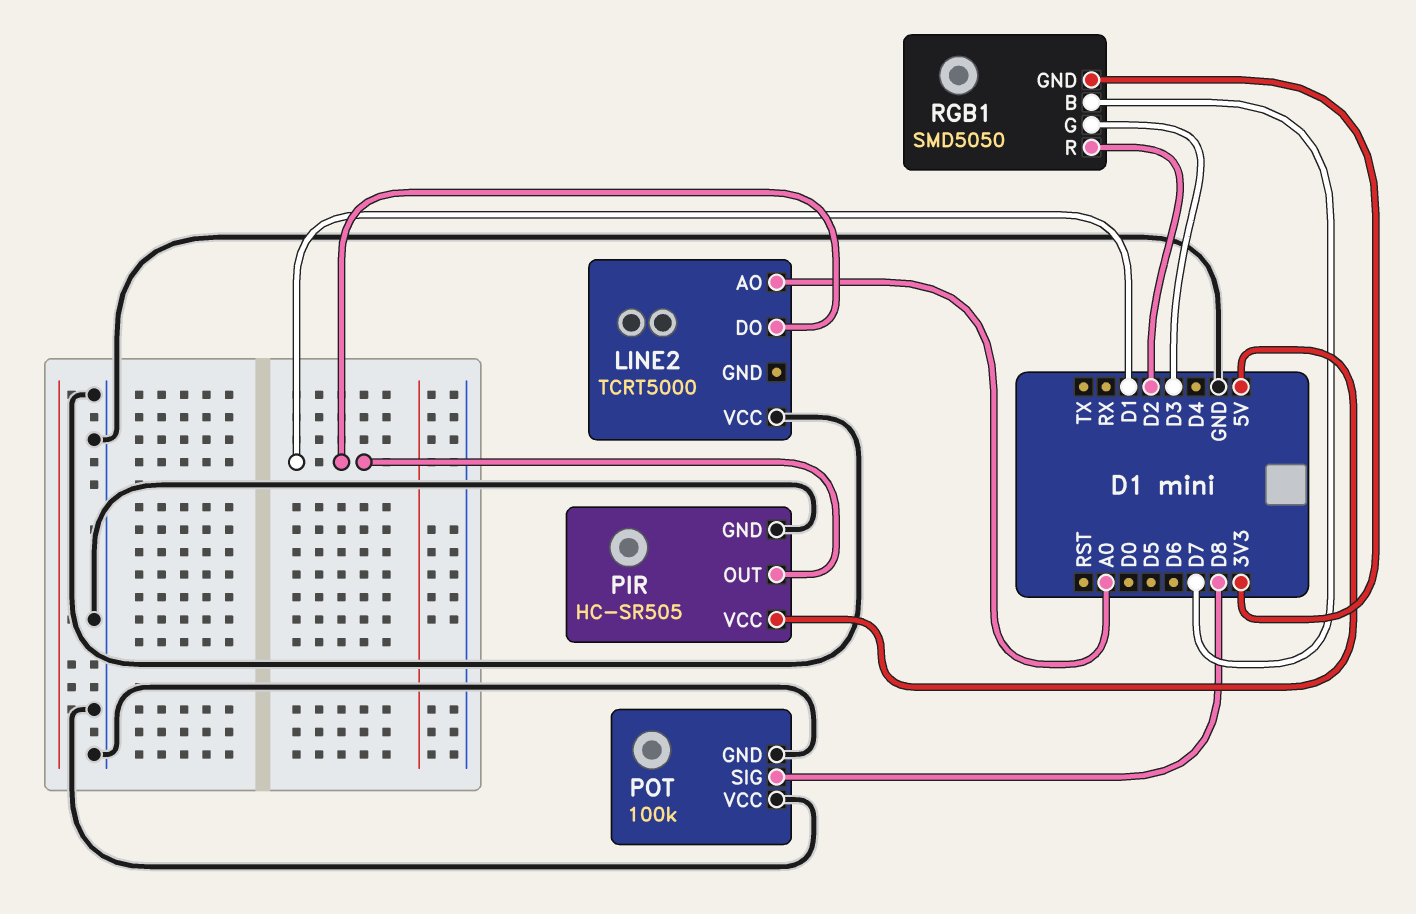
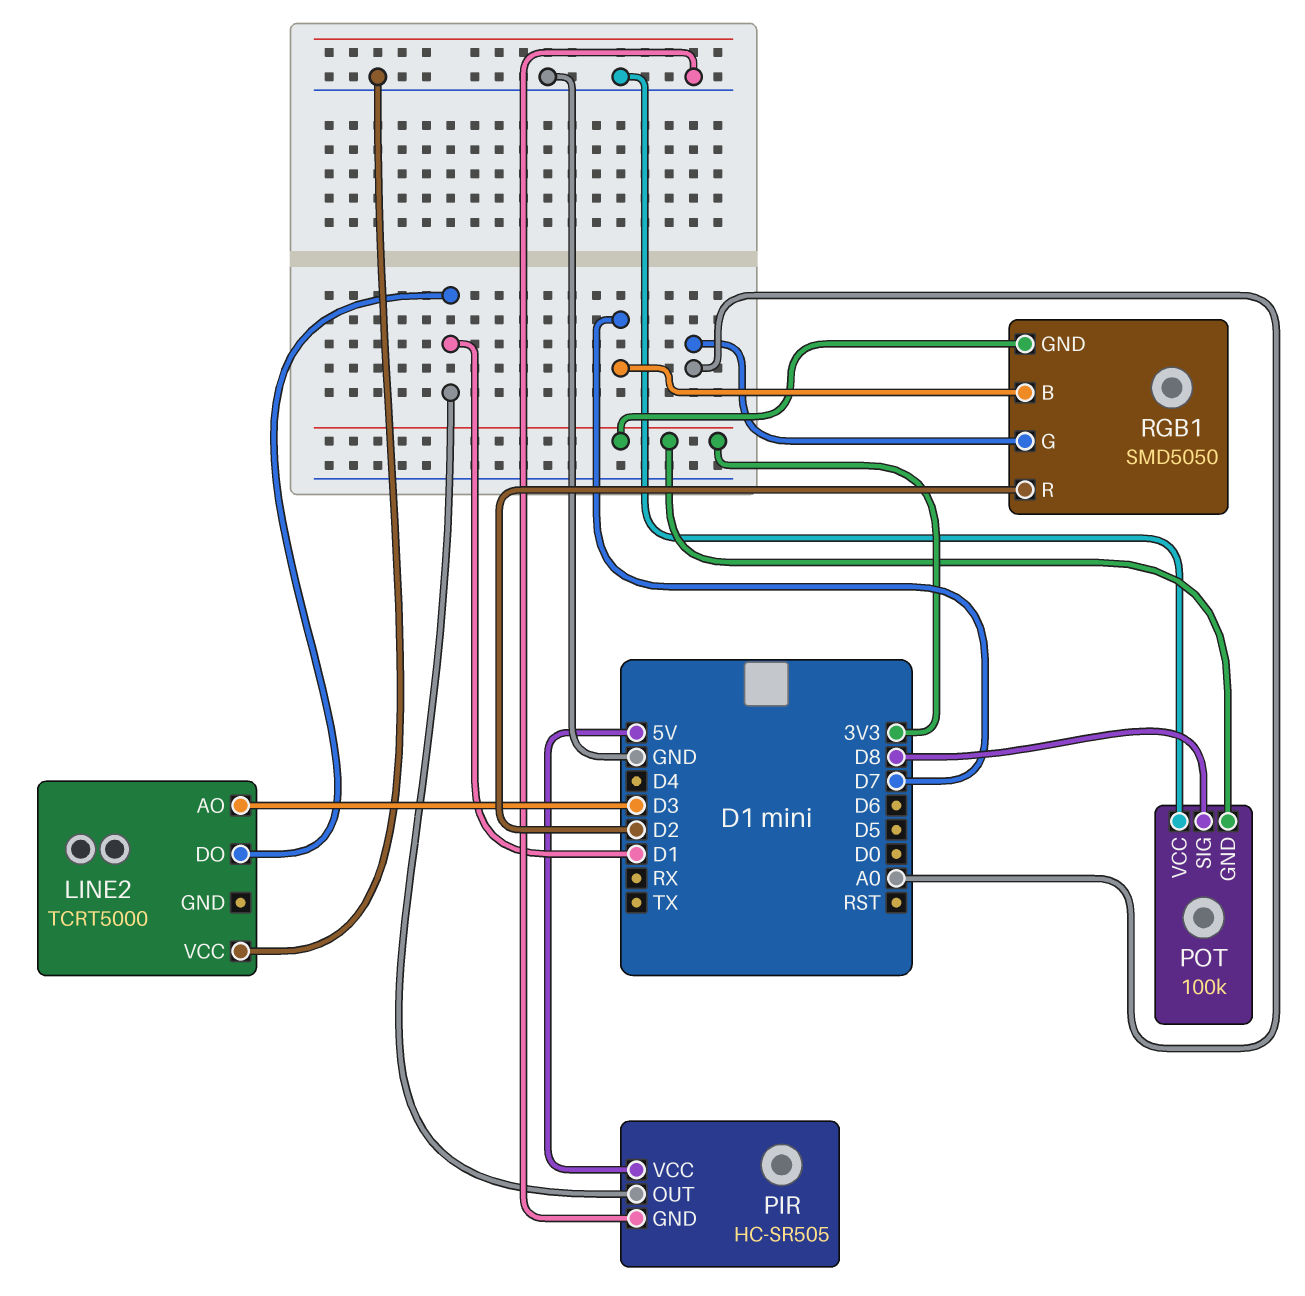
LINE2 pin AO: A0 -> D3
POT pin GND: GND -> 3V3
RGB1 pin G: D3 -> A0

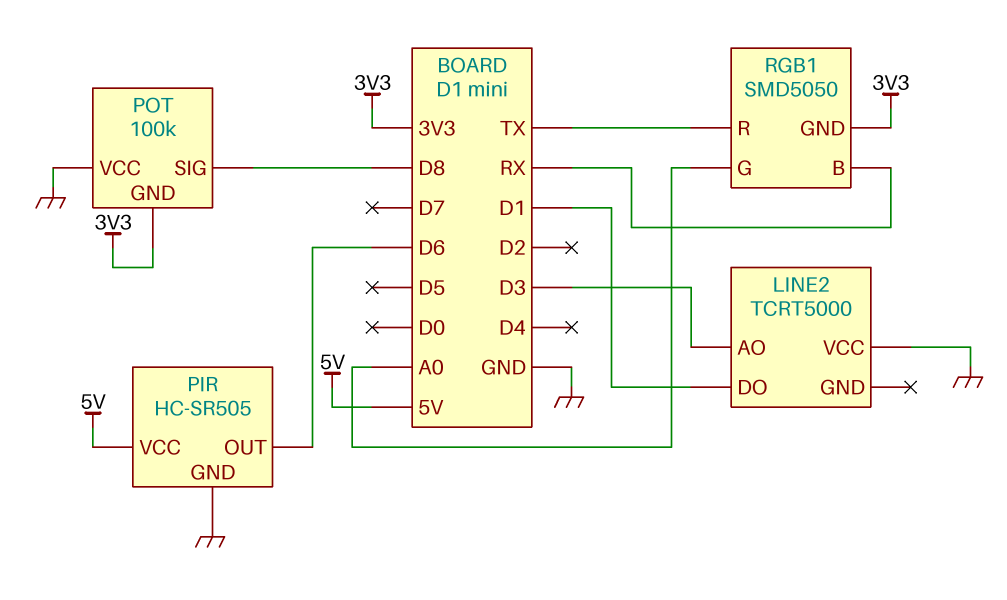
PIR pin OUT: D1 -> D6
RGB1 pin B: D7 -> RX
RGB1 pin R: D2 -> TX

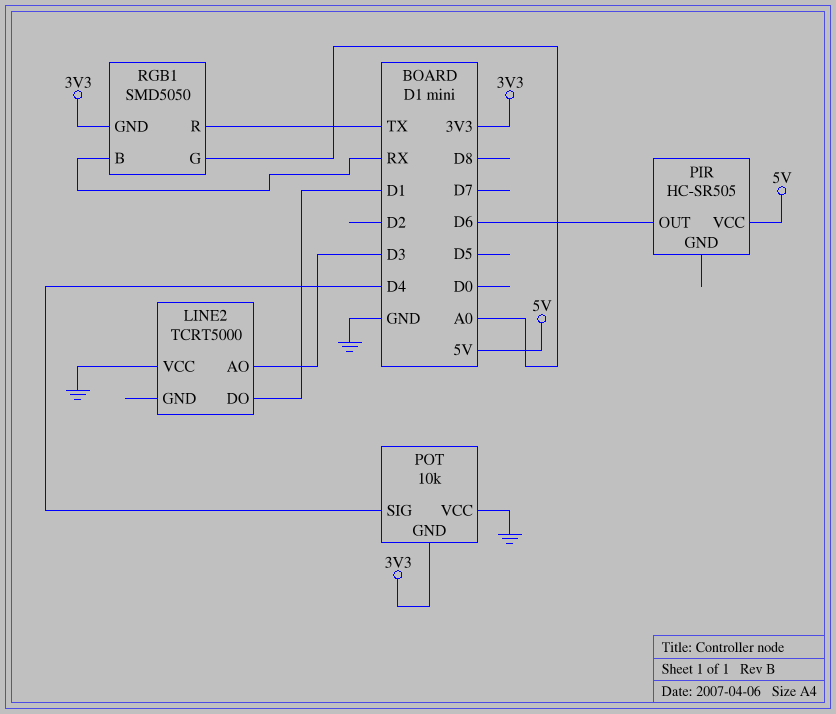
PIR pin GND: GND -> none
POT: 100k -> 10k
POT pin SIG: D8 -> D4

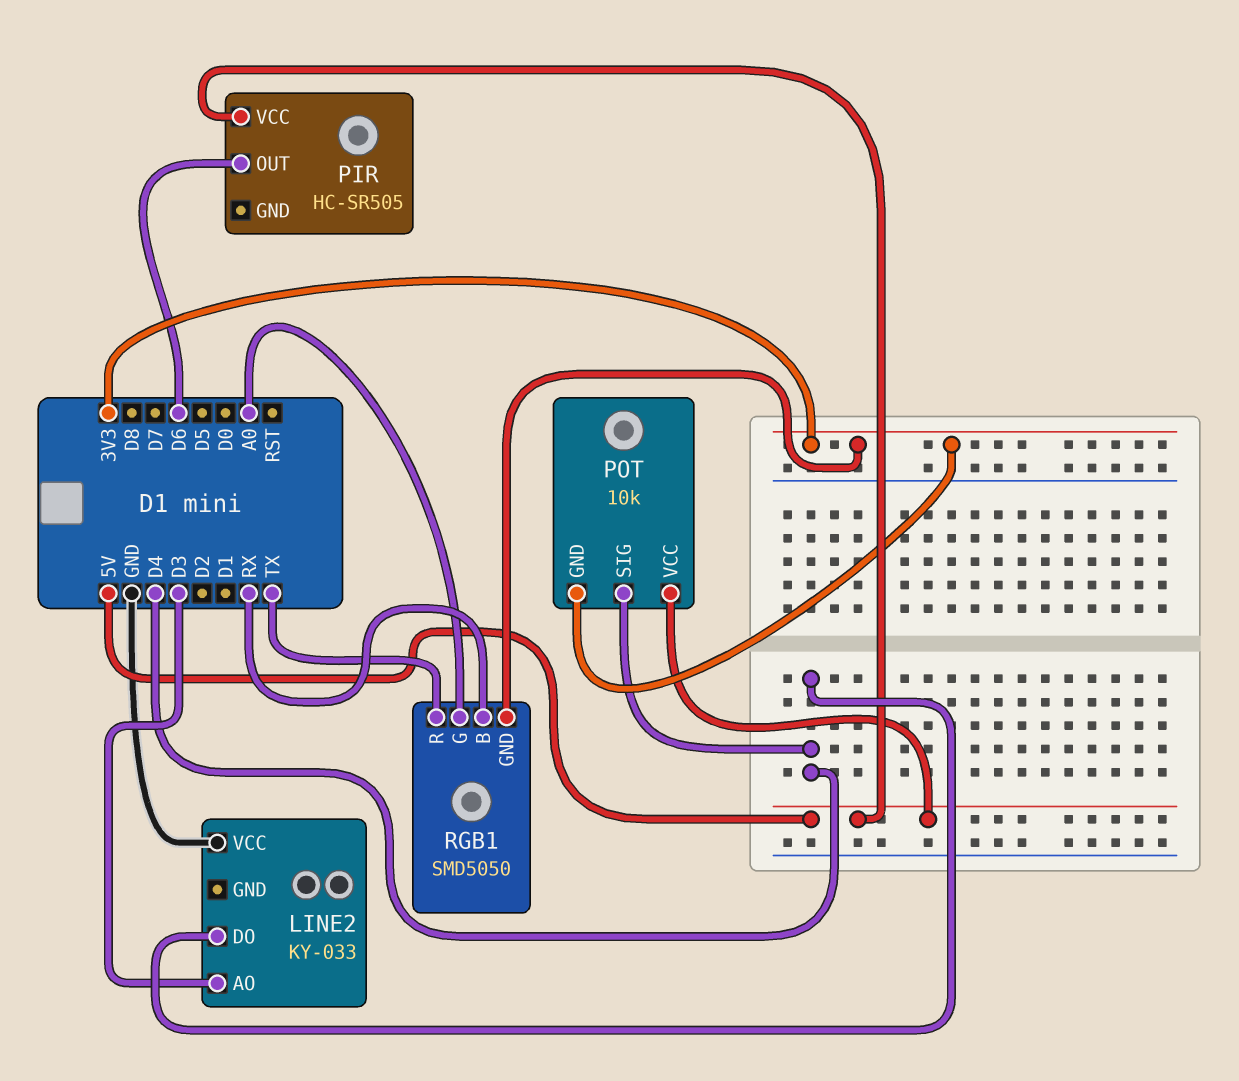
LINE2: TCRT5000 -> KY-033
LINE2 pin DO: D1 -> D4
POT pin VCC: GND -> 5V

